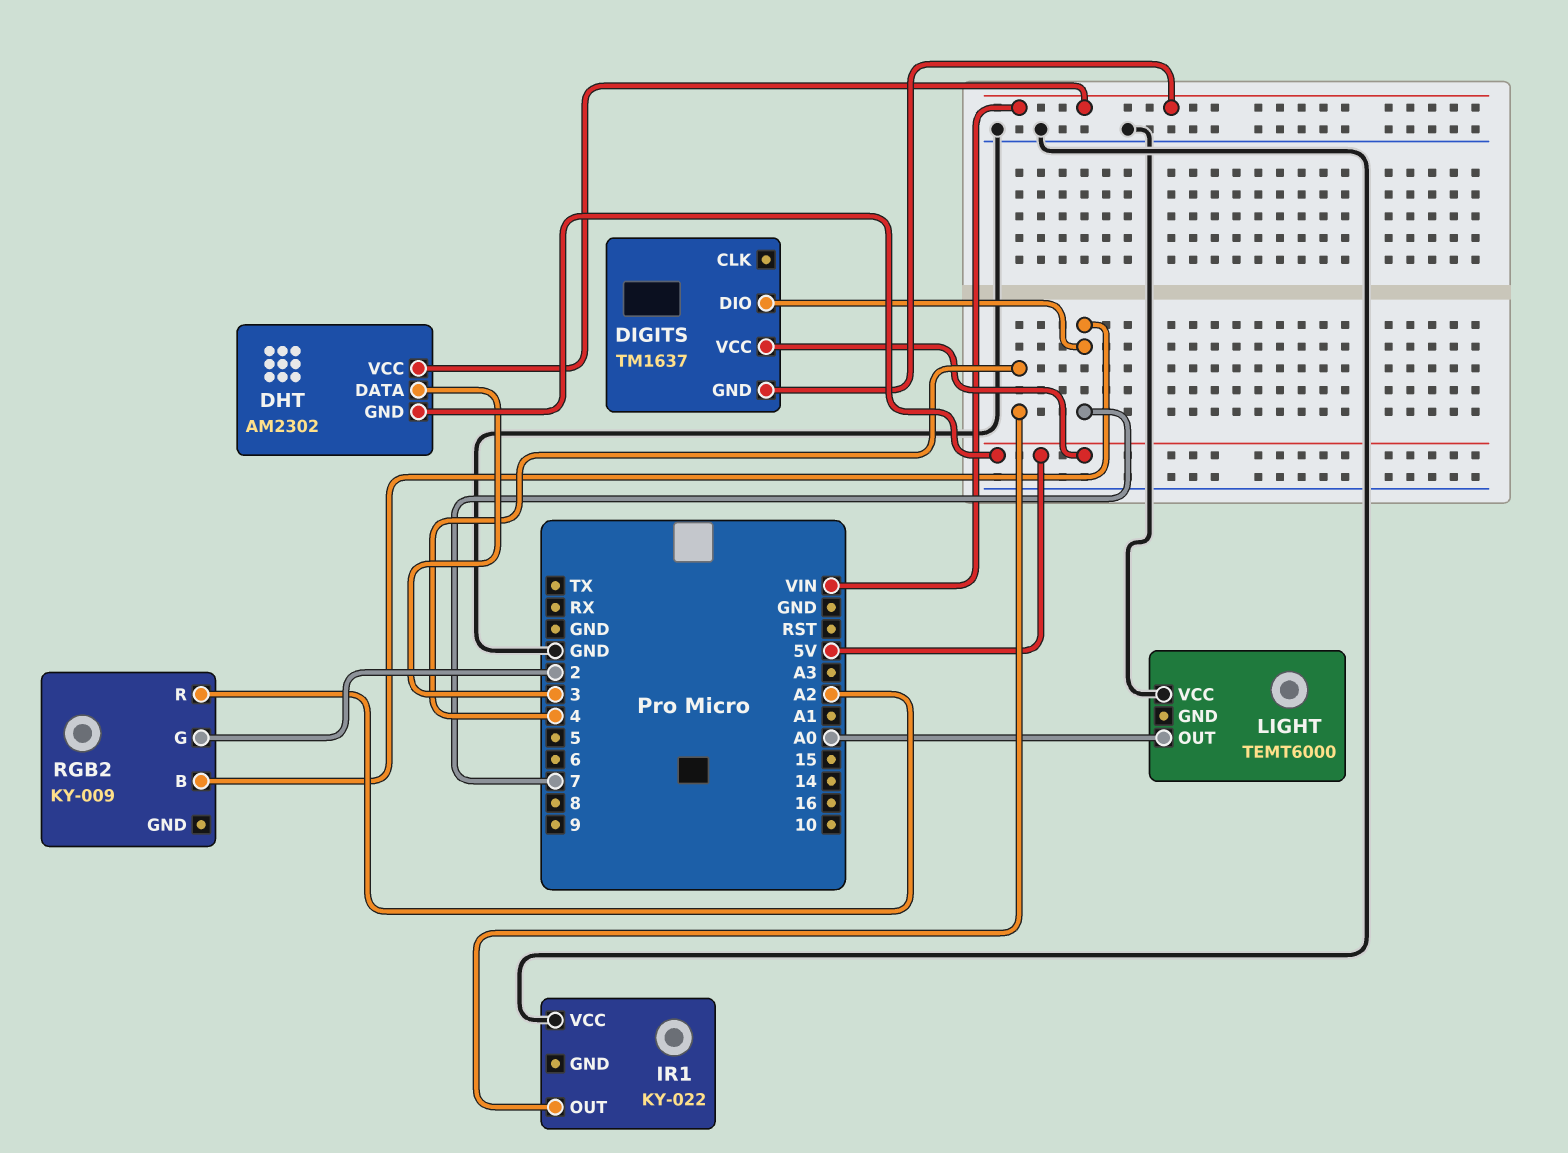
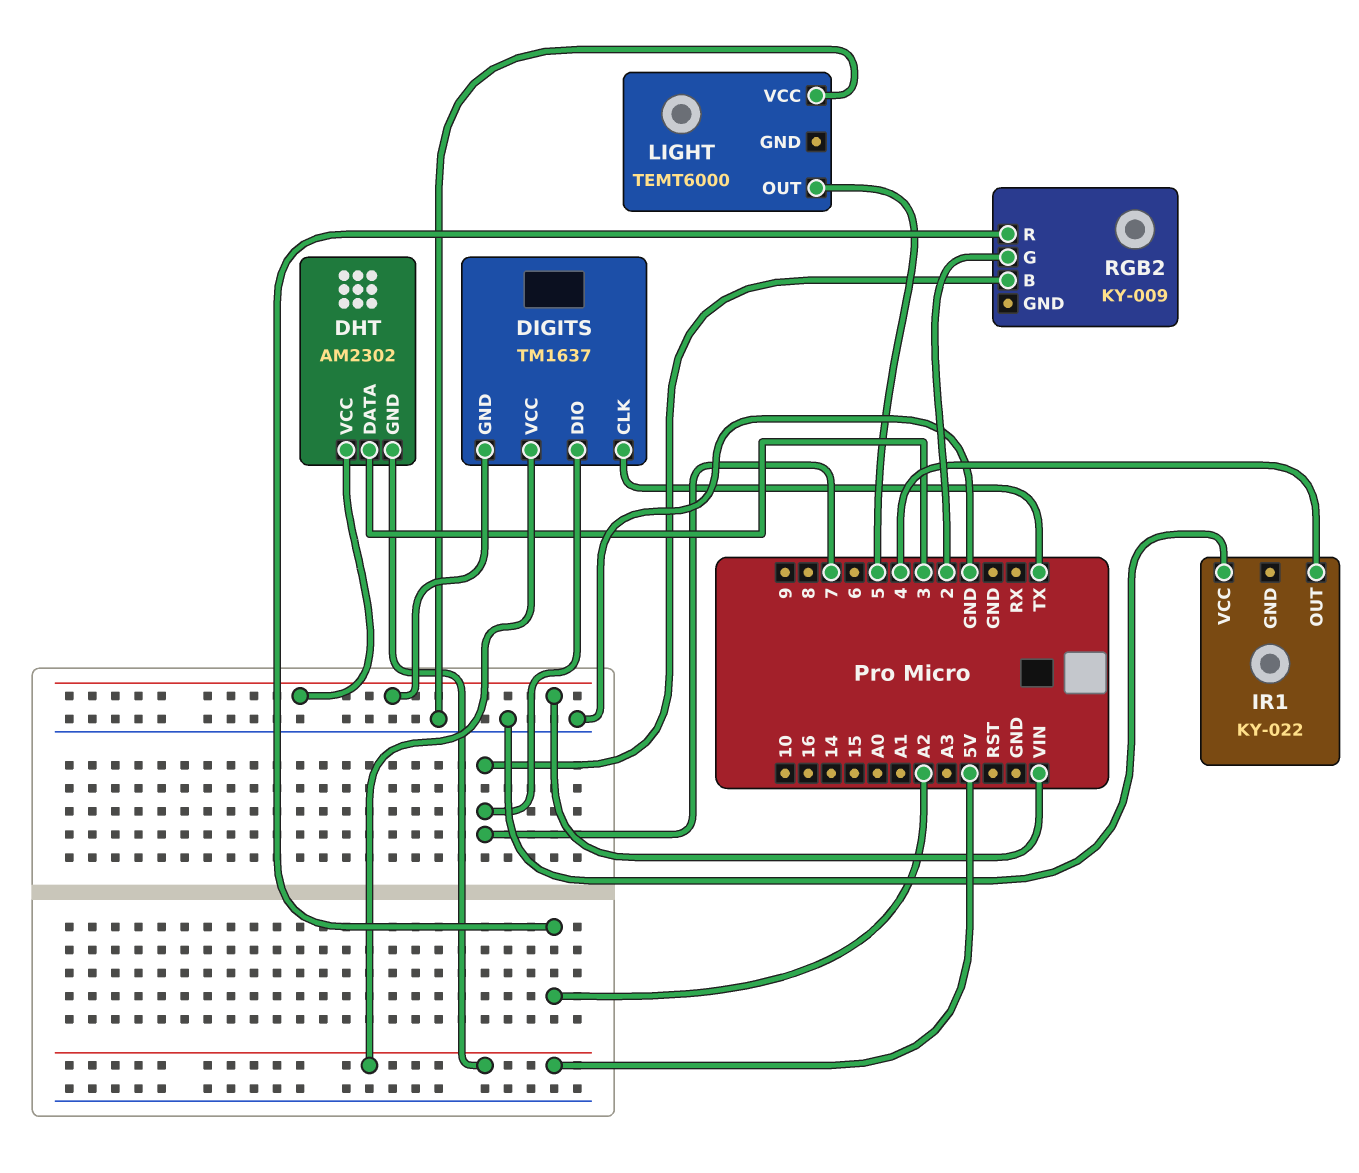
DIGITS pin CLK: none -> TX
LIGHT pin OUT: A0 -> 5

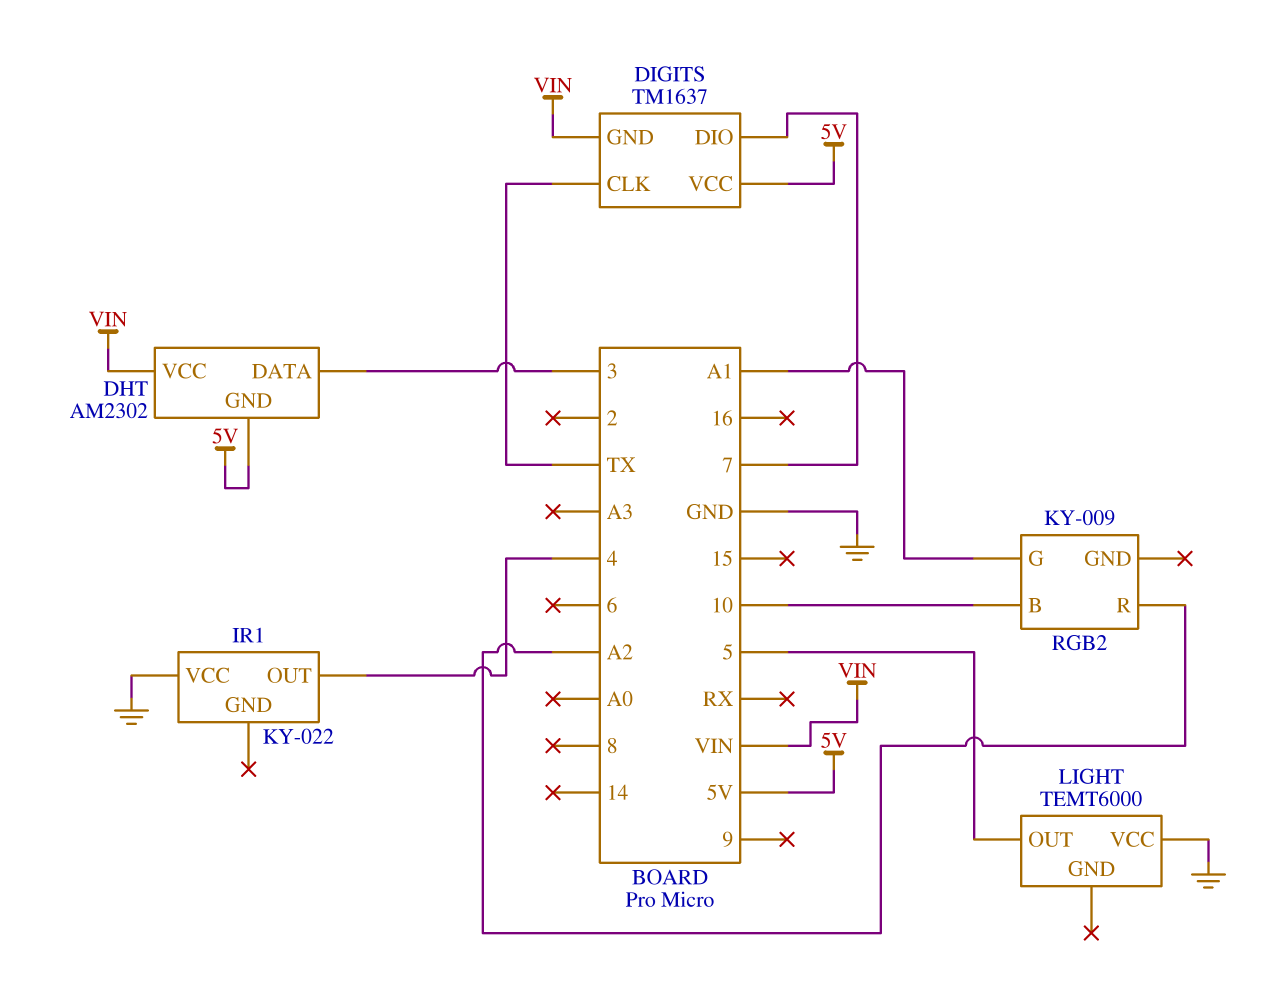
RGB2 pin B: 7 -> 10
RGB2 pin G: 2 -> A1

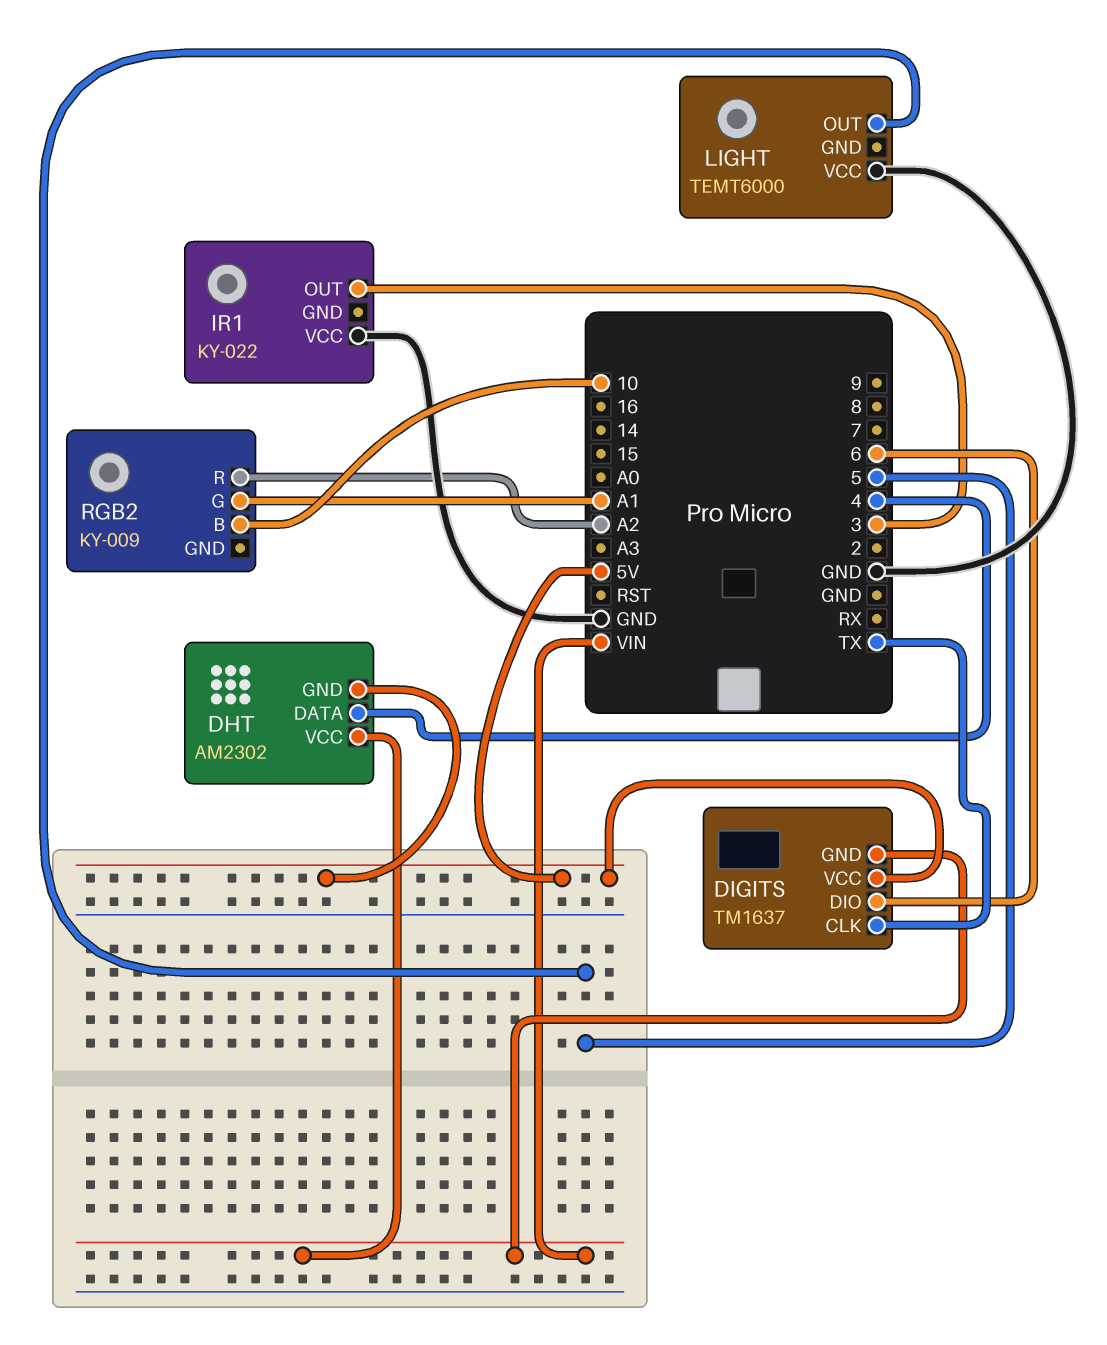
DHT pin DATA: 3 -> 4
DIGITS pin DIO: 7 -> 6
IR1 pin OUT: 4 -> 3

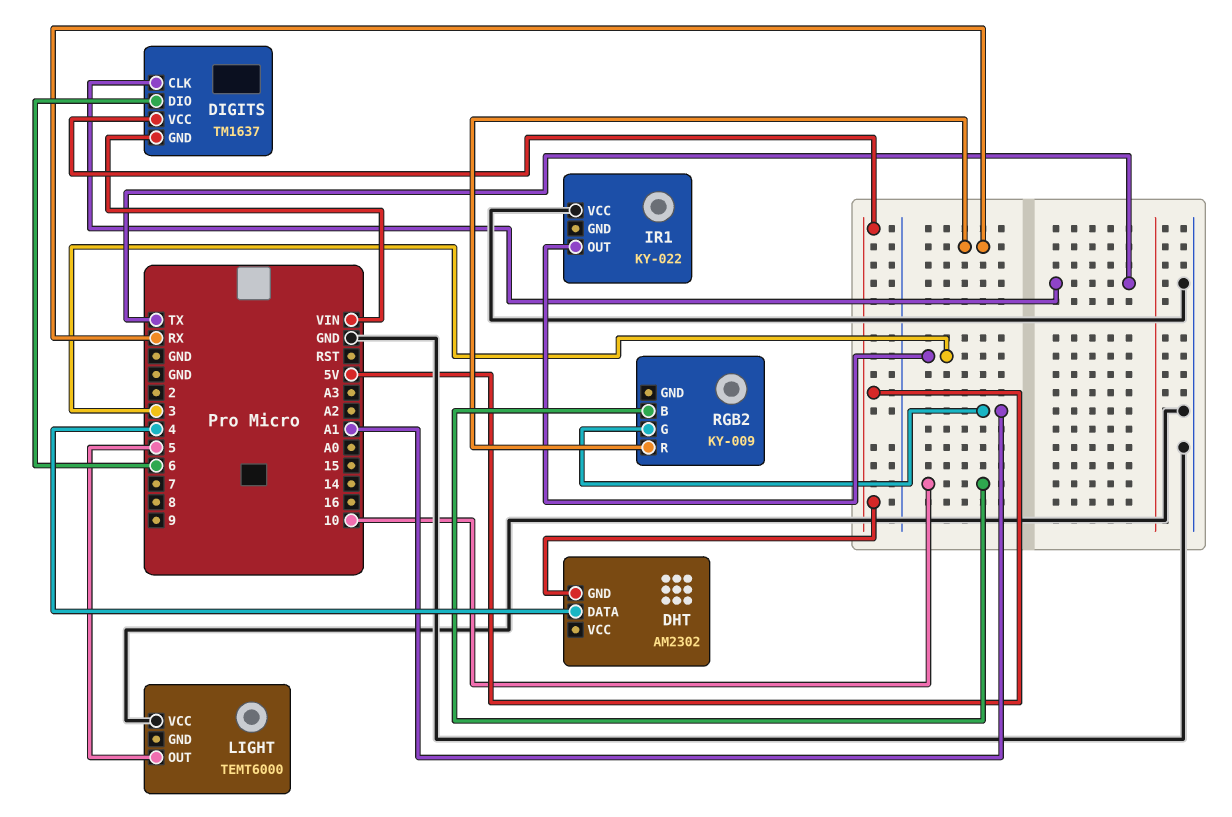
DHT pin VCC: VIN -> none
RGB2 pin R: A2 -> RX

